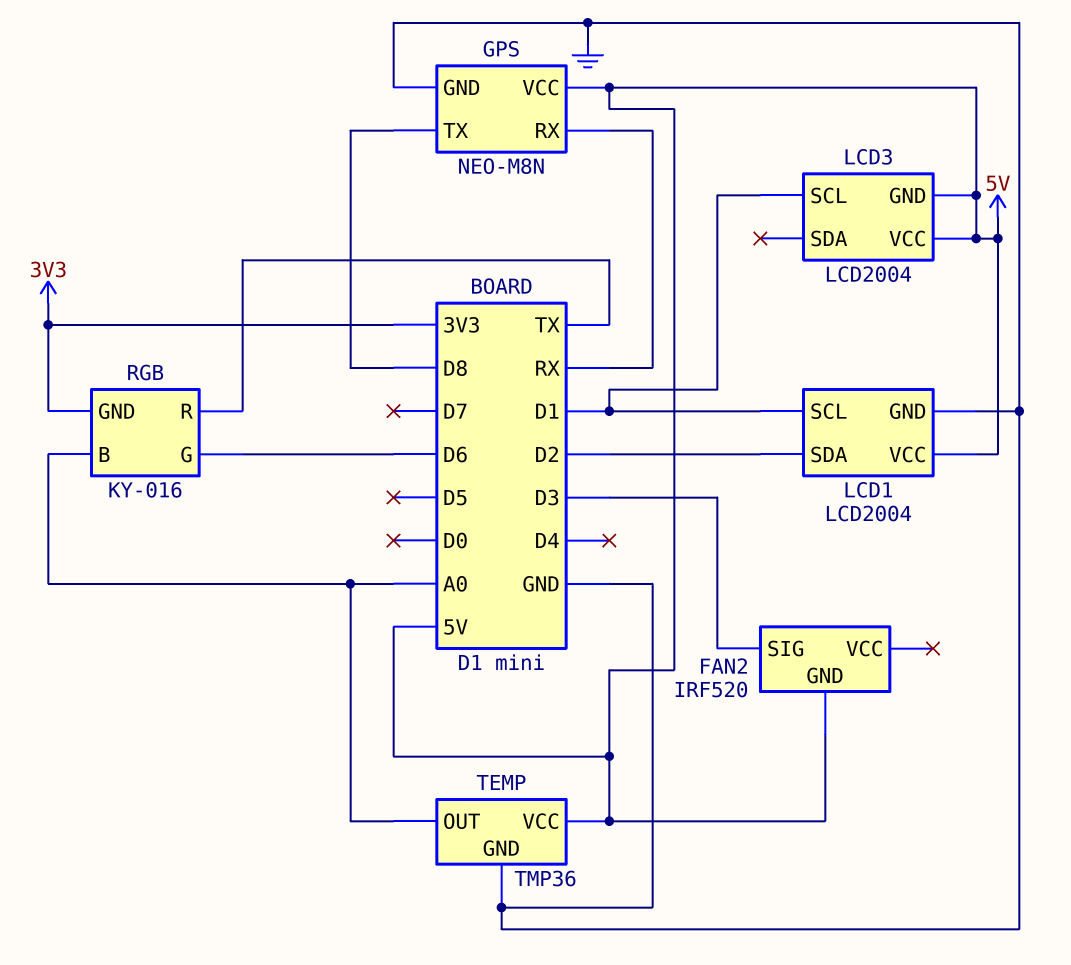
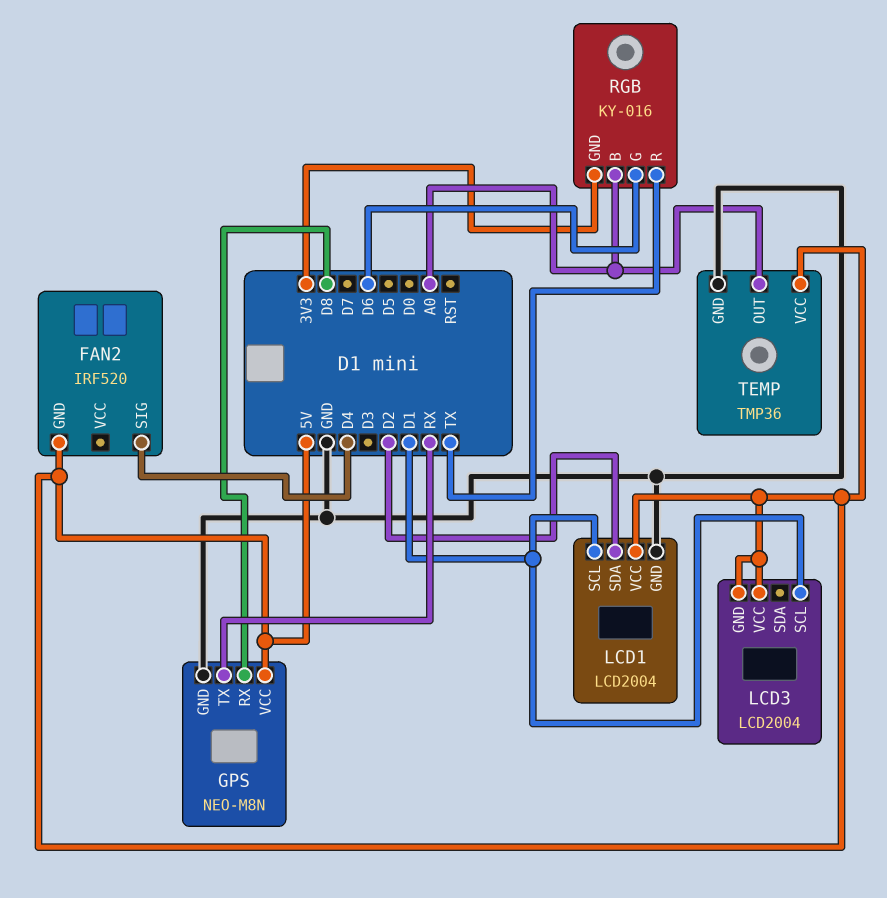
FAN2 pin SIG: D3 -> D4
GPS pin RX: RX -> D8
GPS pin TX: D8 -> RX

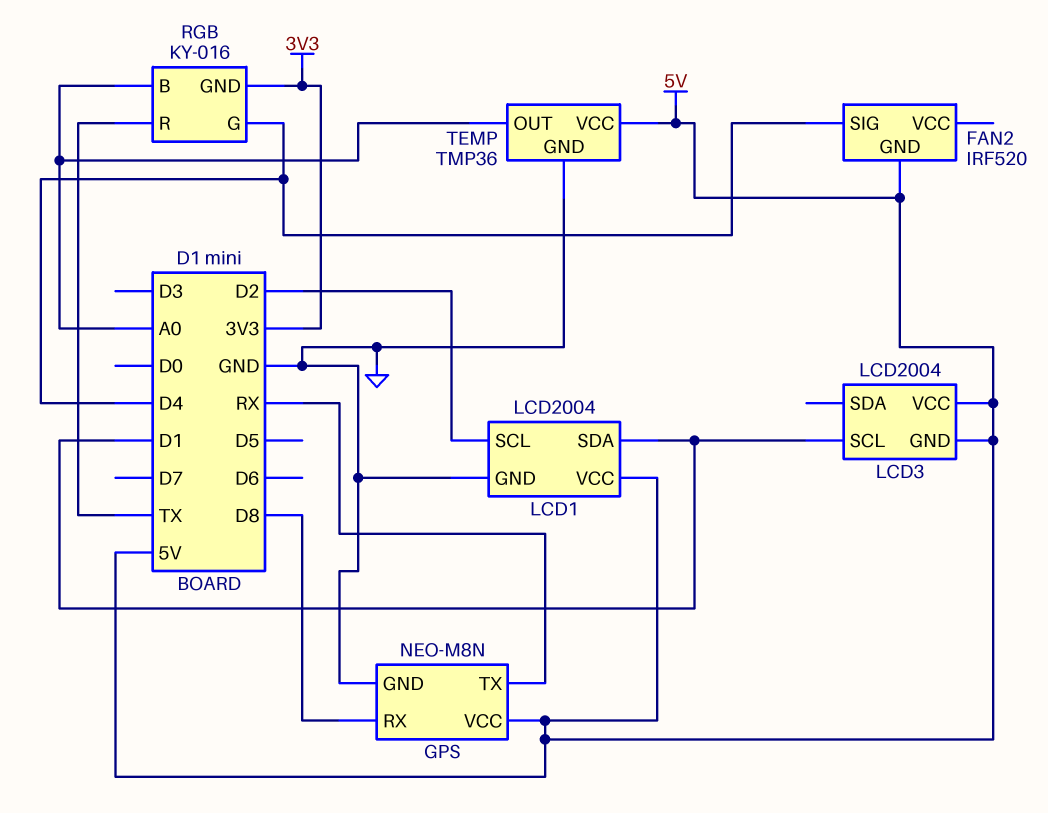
LCD1 pin SCL: D1 -> D2
LCD1 pin SDA: D2 -> D1
RGB pin G: D6 -> D4

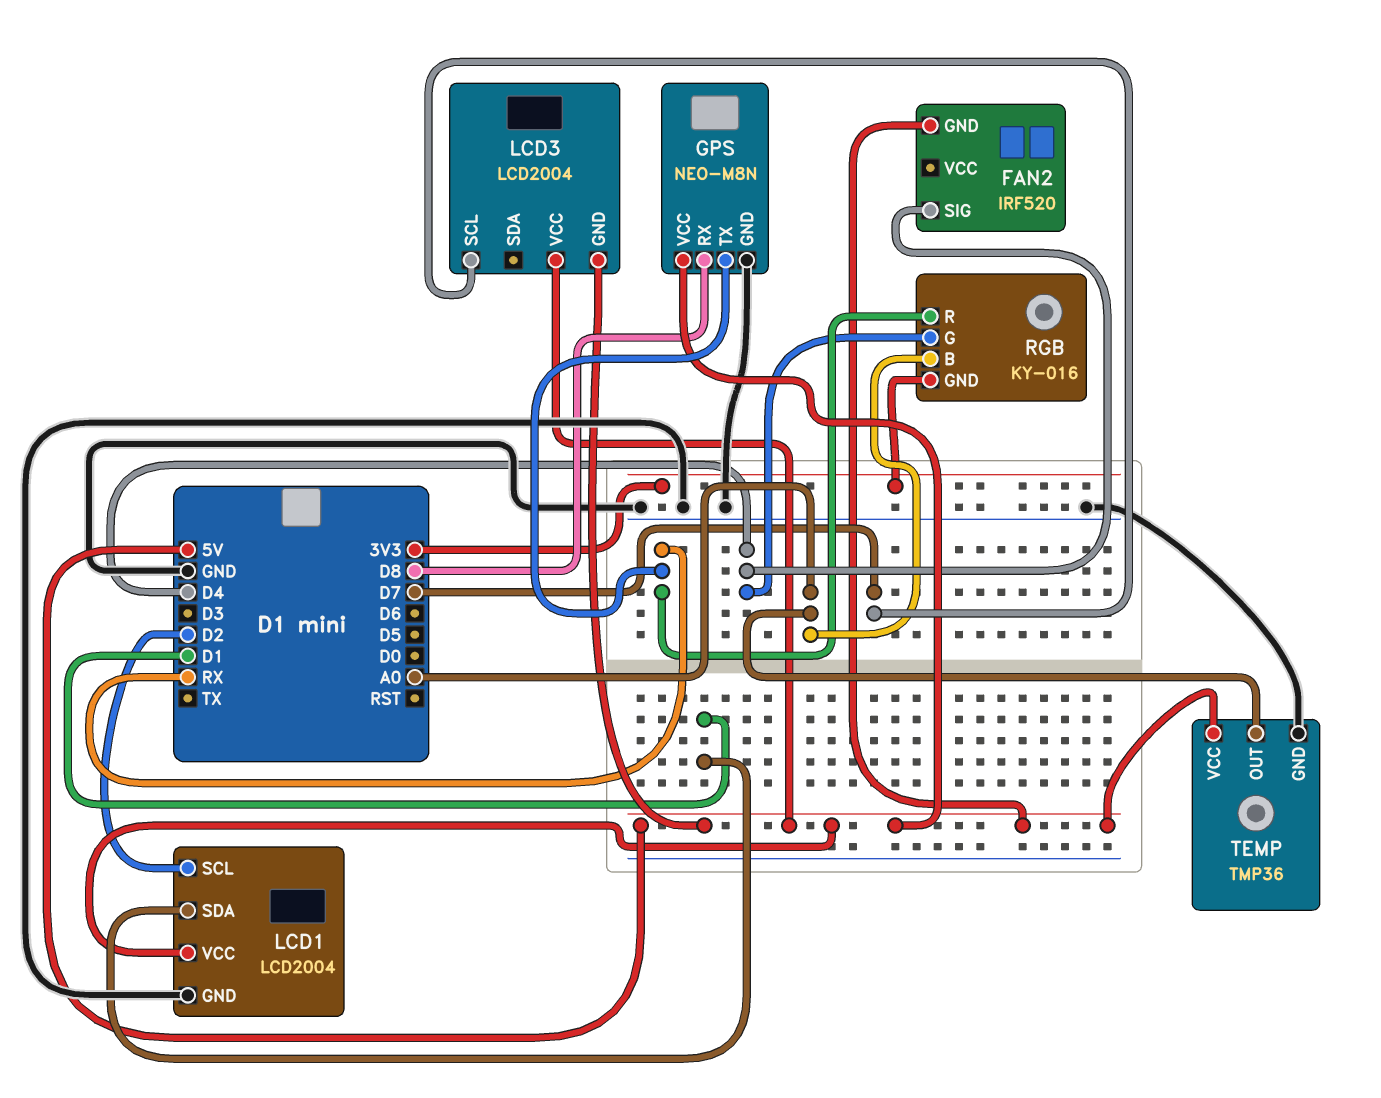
LCD3 pin SCL: D1 -> D7
RGB pin R: TX -> RX

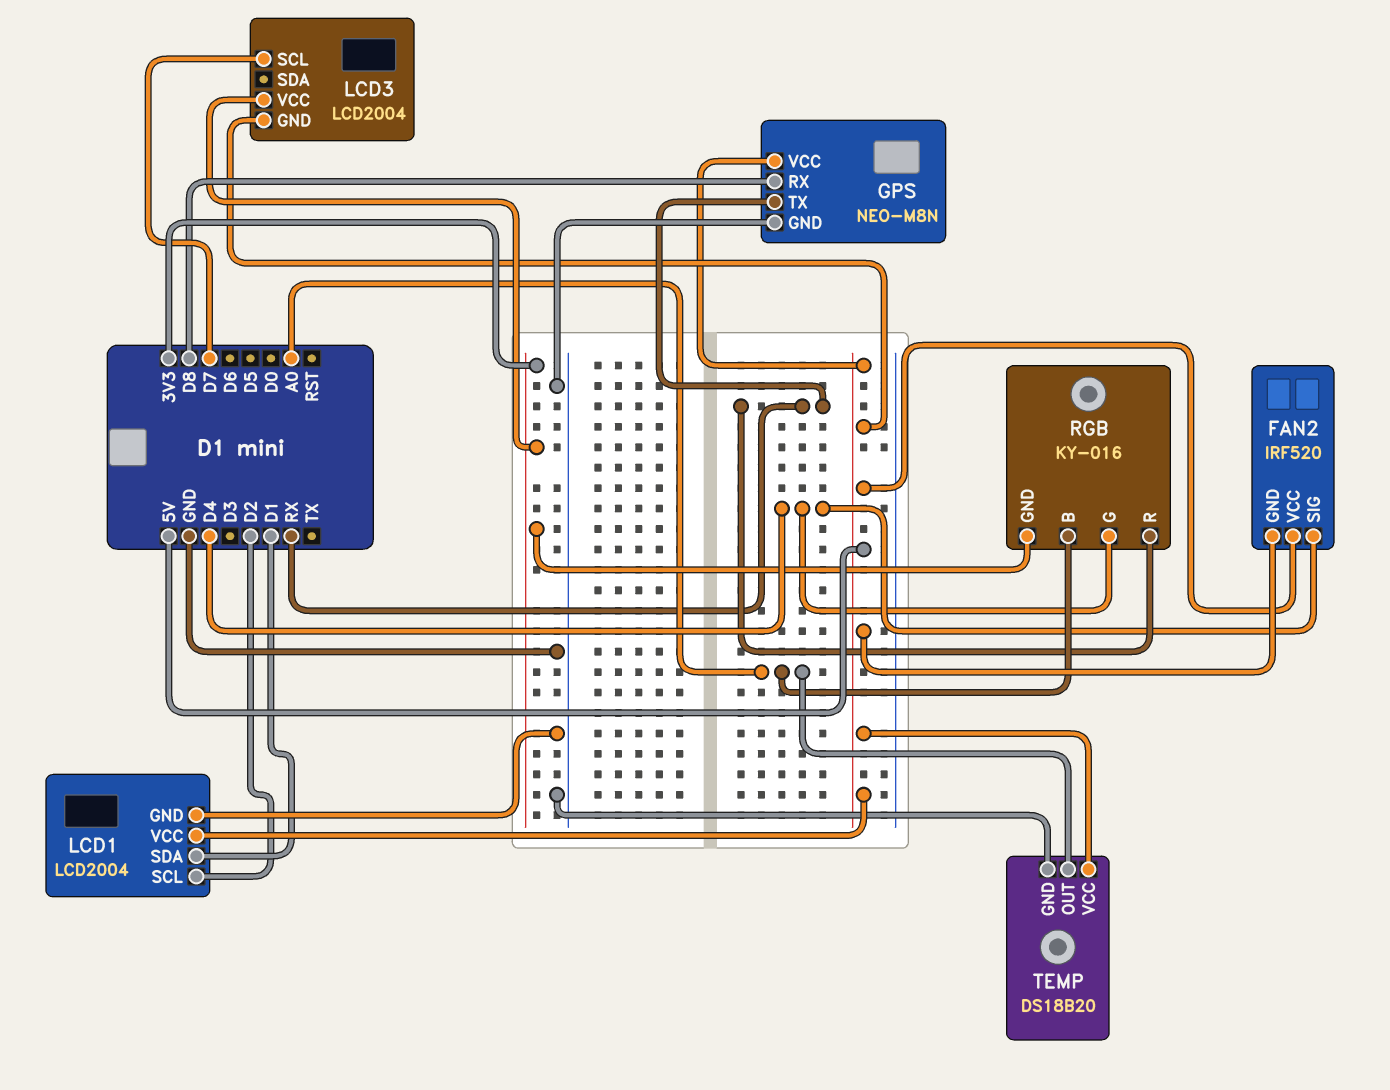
FAN2 pin VCC: none -> 5V
LCD3 pin VCC: 5V -> 3V3
TEMP: TMP36 -> DS18B20

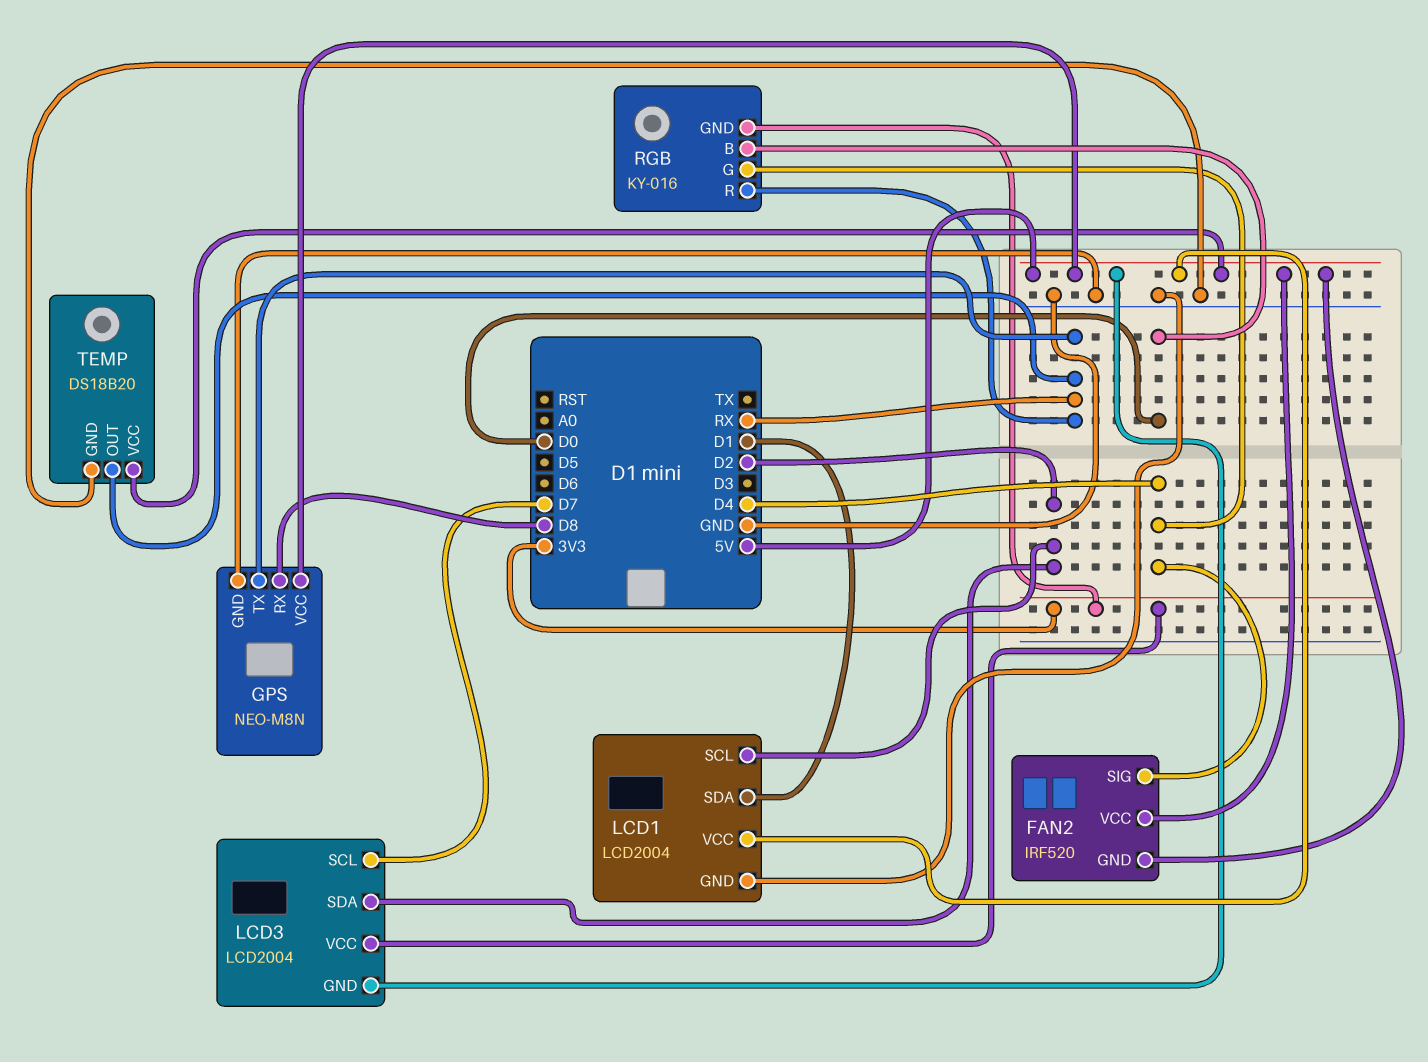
LCD3 pin SDA: none -> D2
RGB pin B: A0 -> D0
TEMP pin OUT: A0 -> RX

